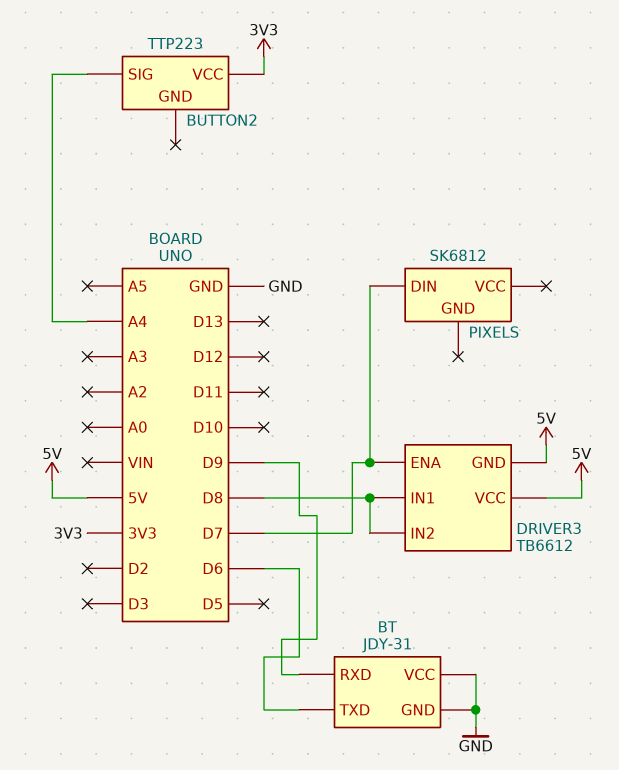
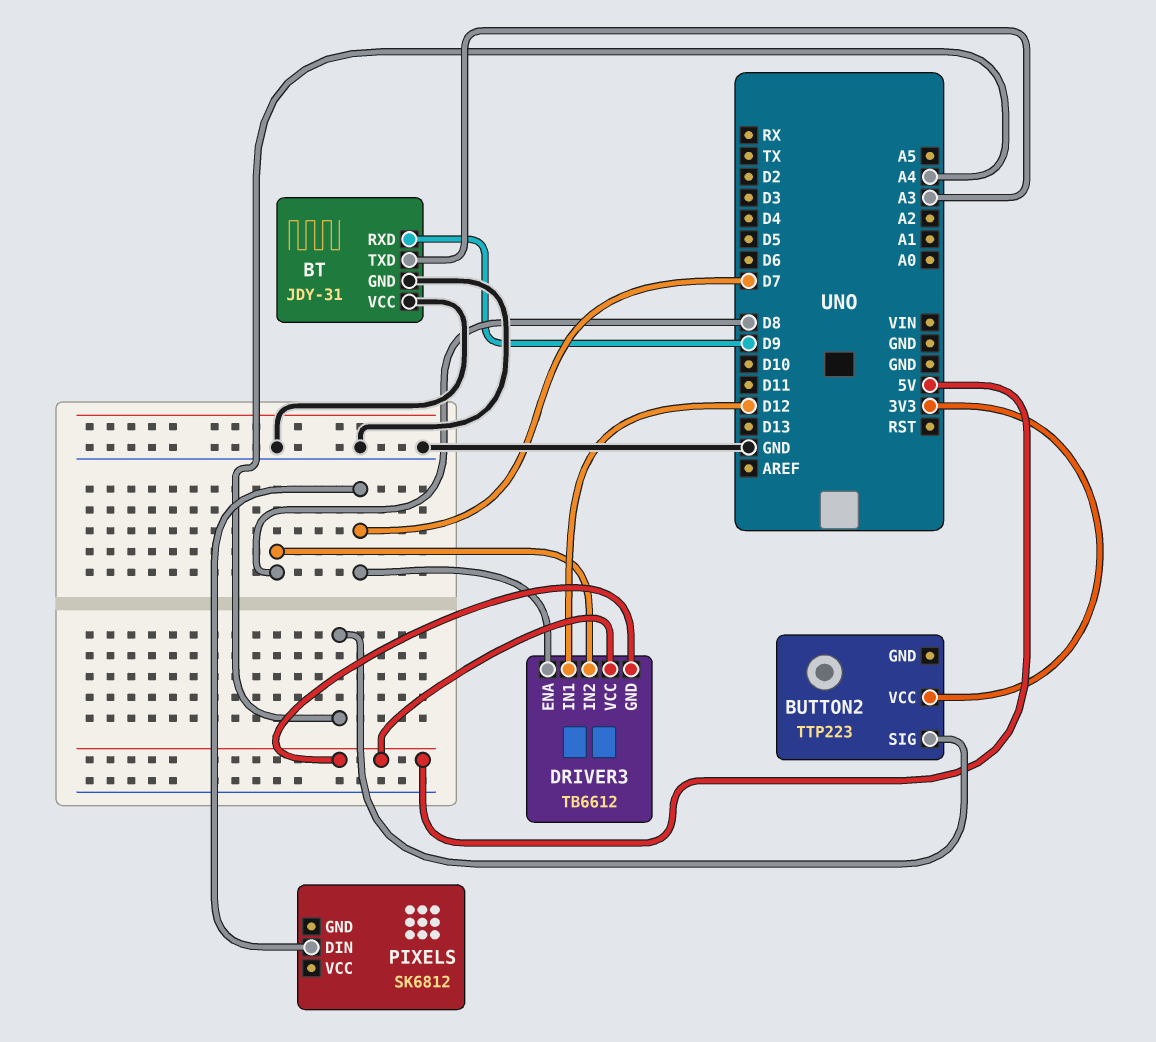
BT pin TXD: D6 -> A3
DRIVER3 pin IN1: D8 -> D12

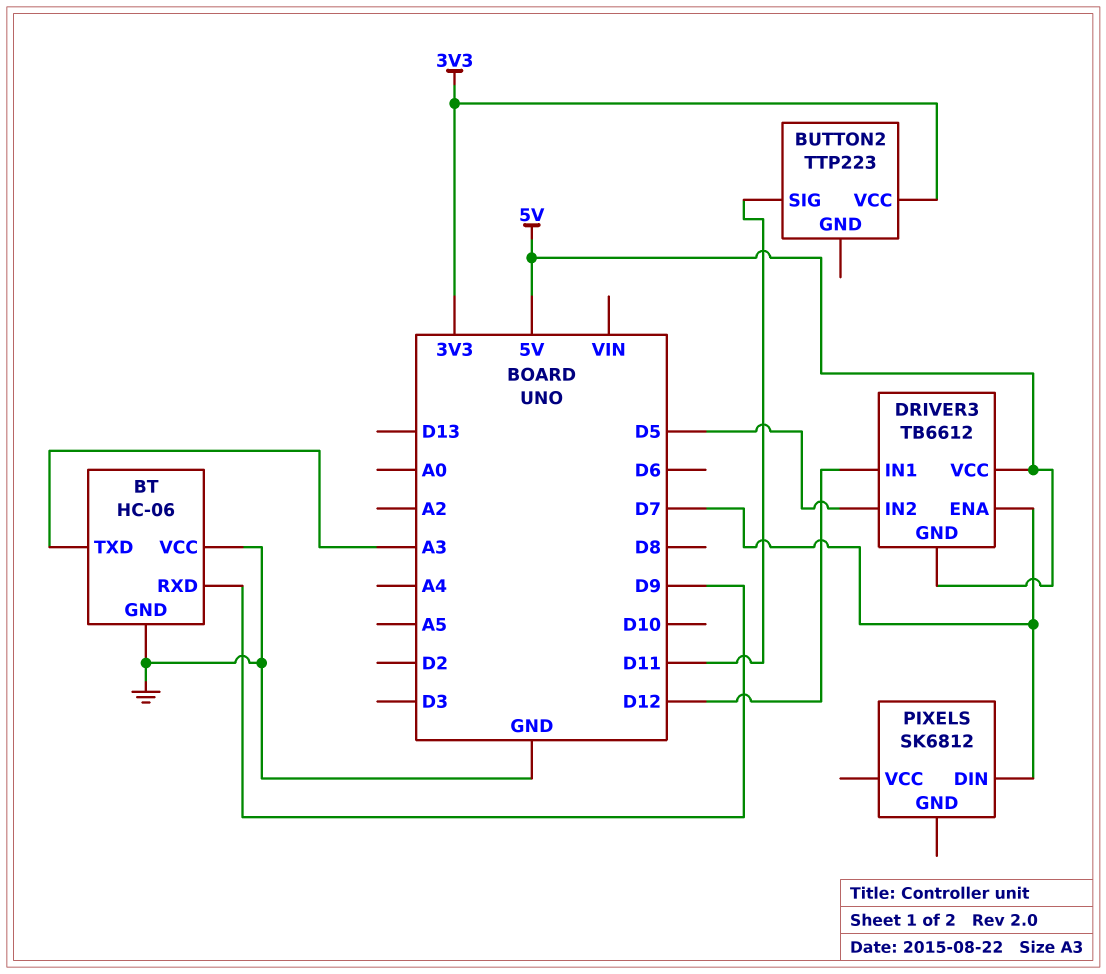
BT: JDY-31 -> HC-06
BUTTON2 pin SIG: A4 -> D11
DRIVER3 pin IN2: D8 -> D5

